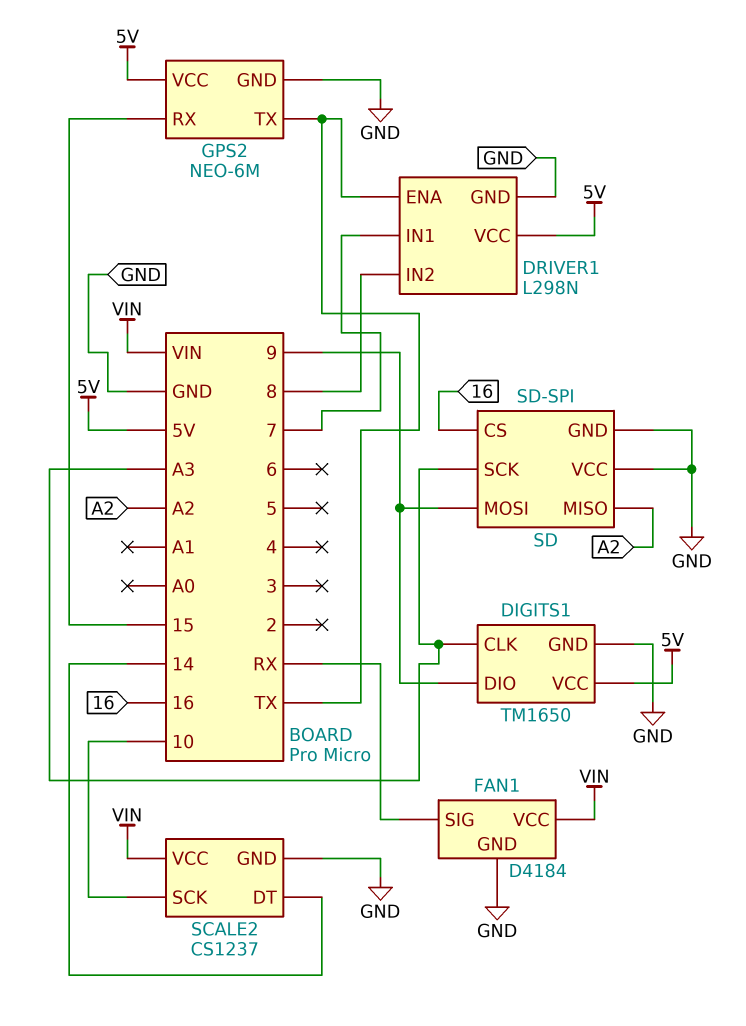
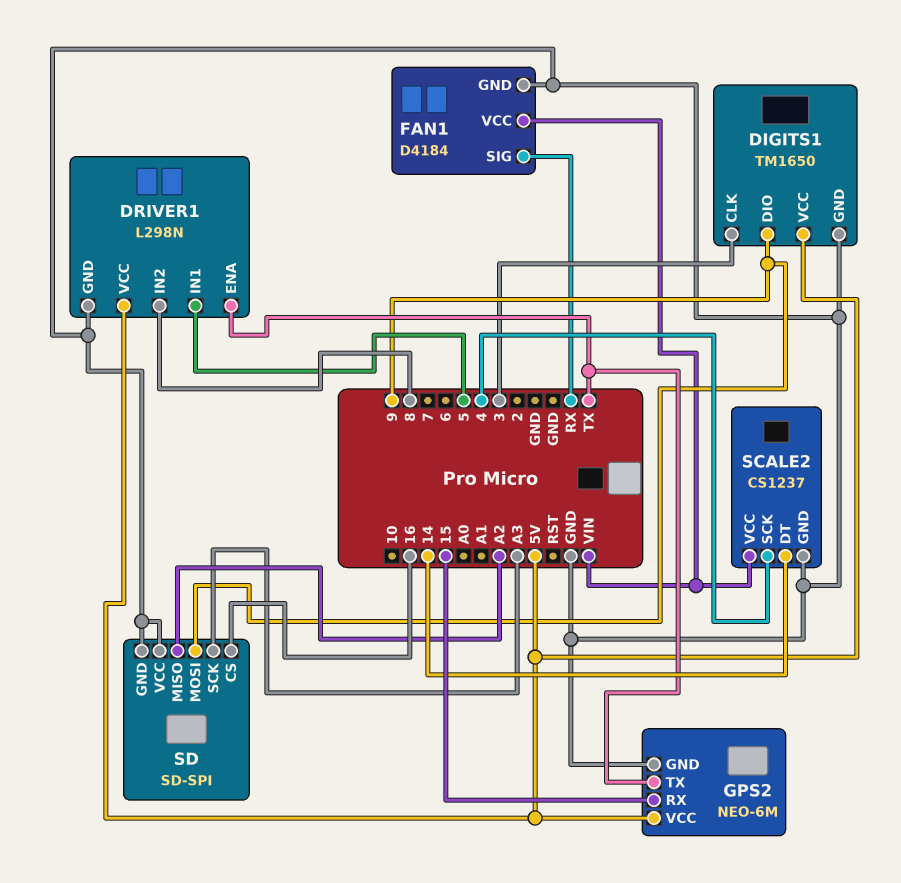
DIGITS1 pin CLK: A3 -> 3
DRIVER1 pin IN1: 7 -> 5
SCALE2 pin SCK: 10 -> 4

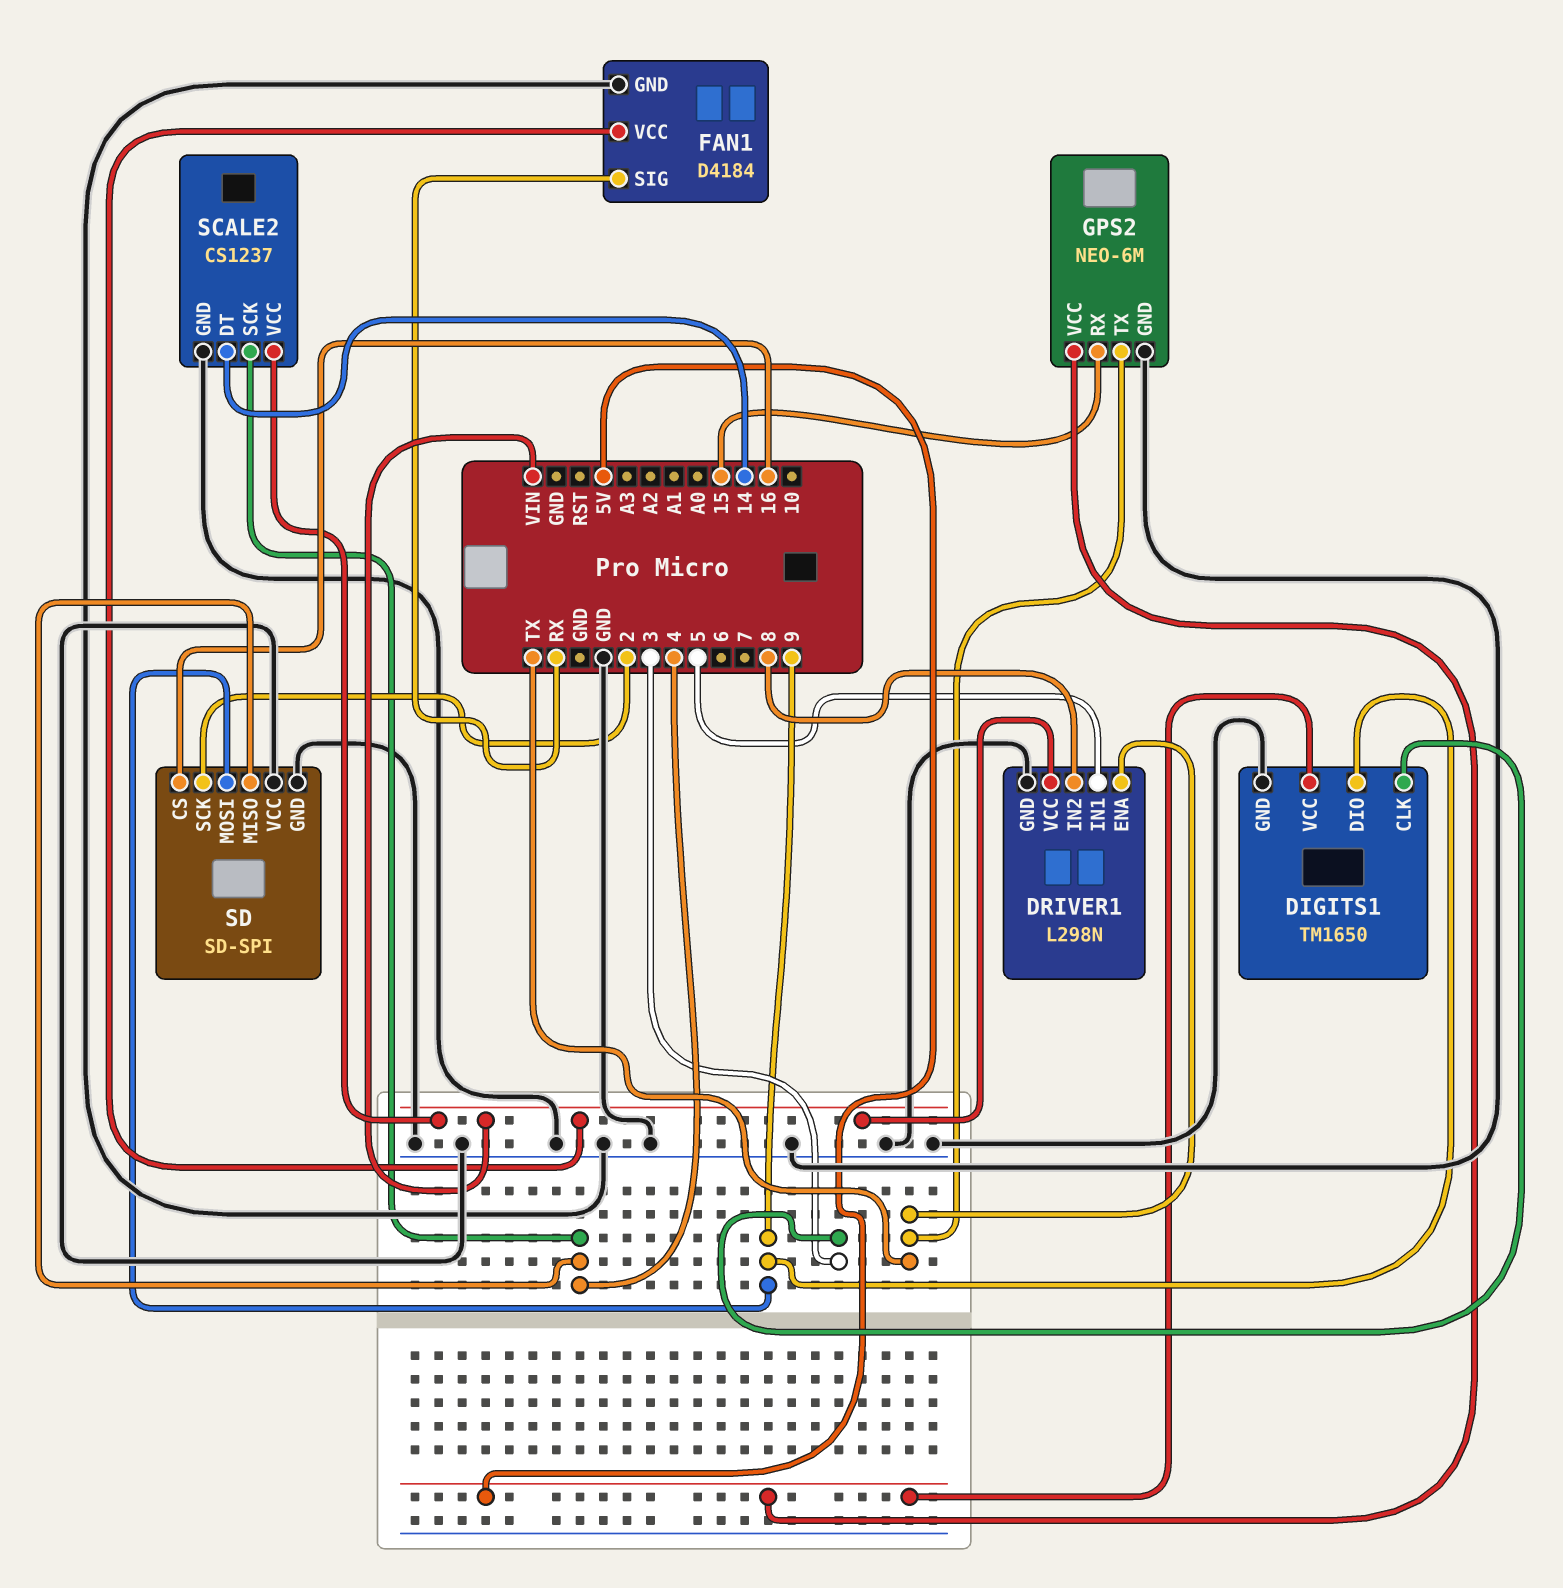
DRIVER1 pin VCC: 5V -> VIN
SD pin MISO: A2 -> 4
SD pin SCK: A3 -> 2

